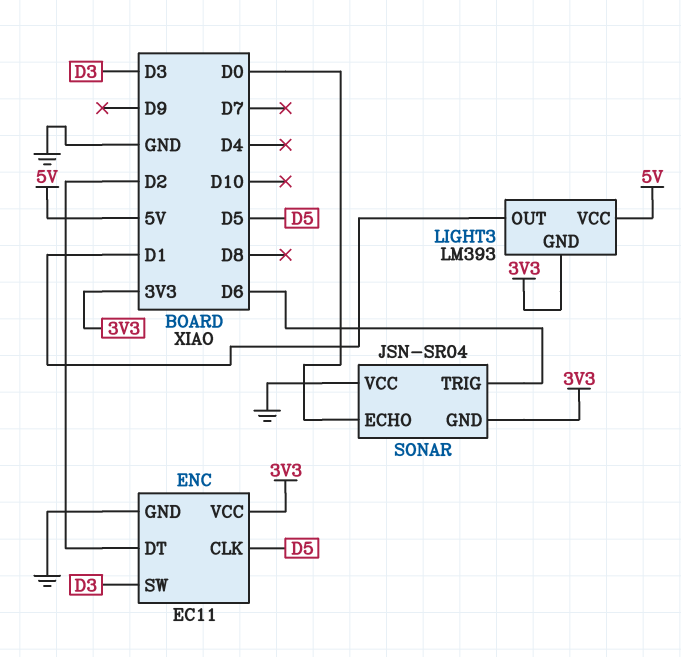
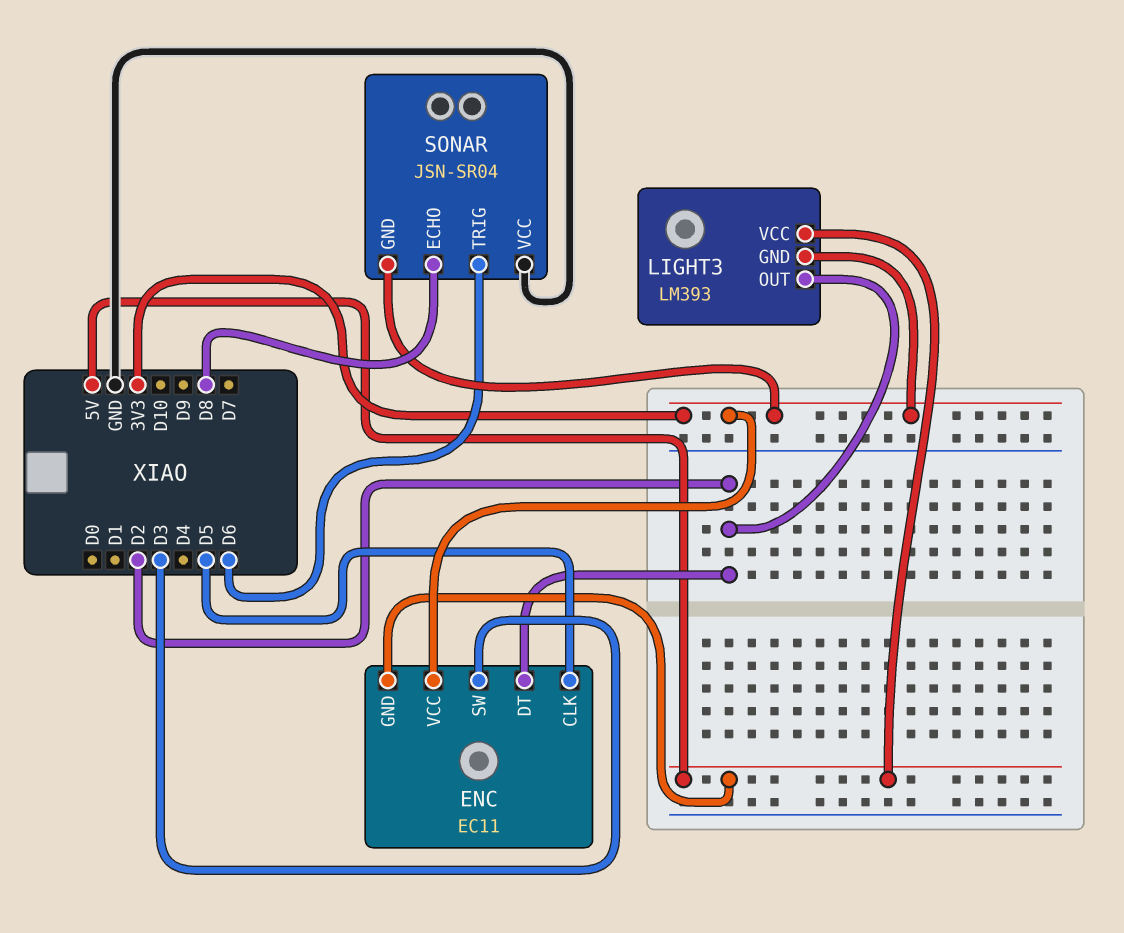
ENC pin GND: GND -> 5V
LIGHT3 pin OUT: D1 -> D2
SONAR pin ECHO: D0 -> D8

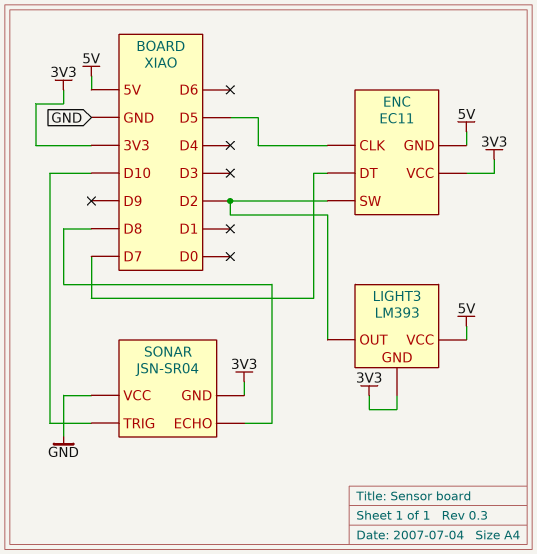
ENC pin DT: D2 -> D7
ENC pin SW: D3 -> D2
SONAR pin TRIG: D6 -> D10

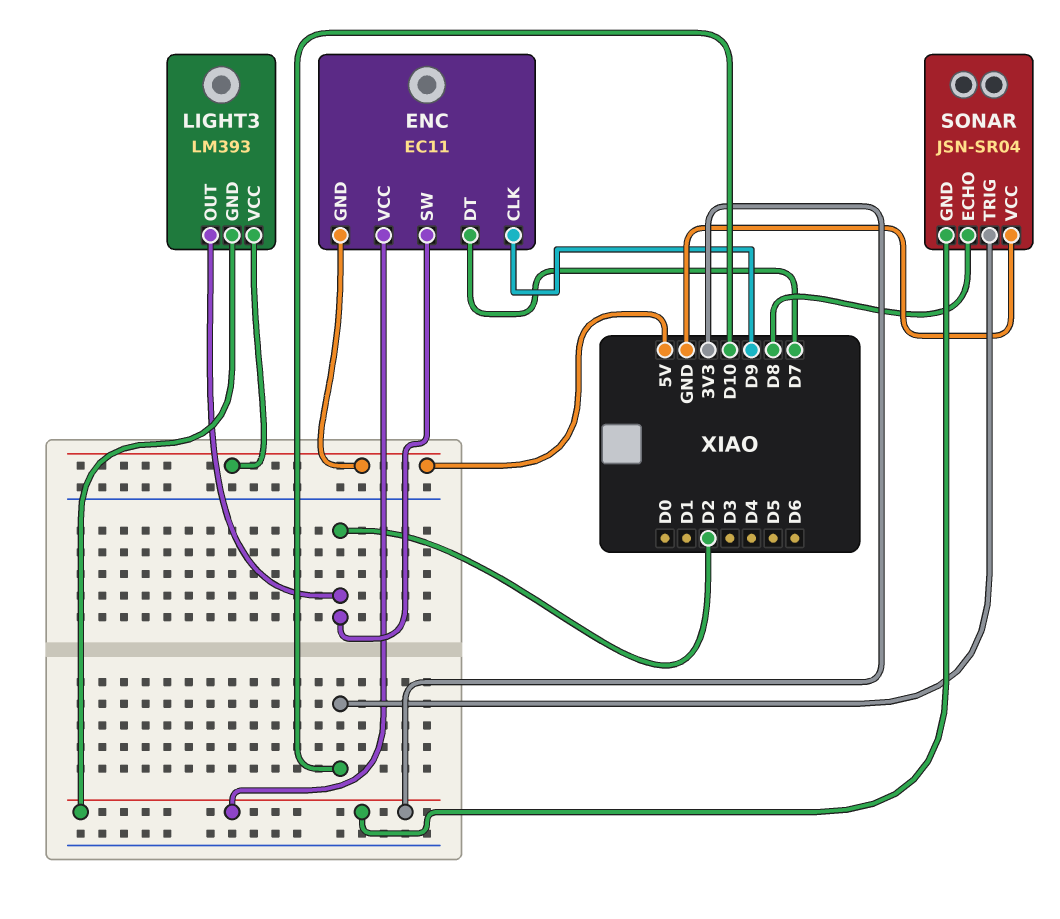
ENC pin CLK: D5 -> D9

